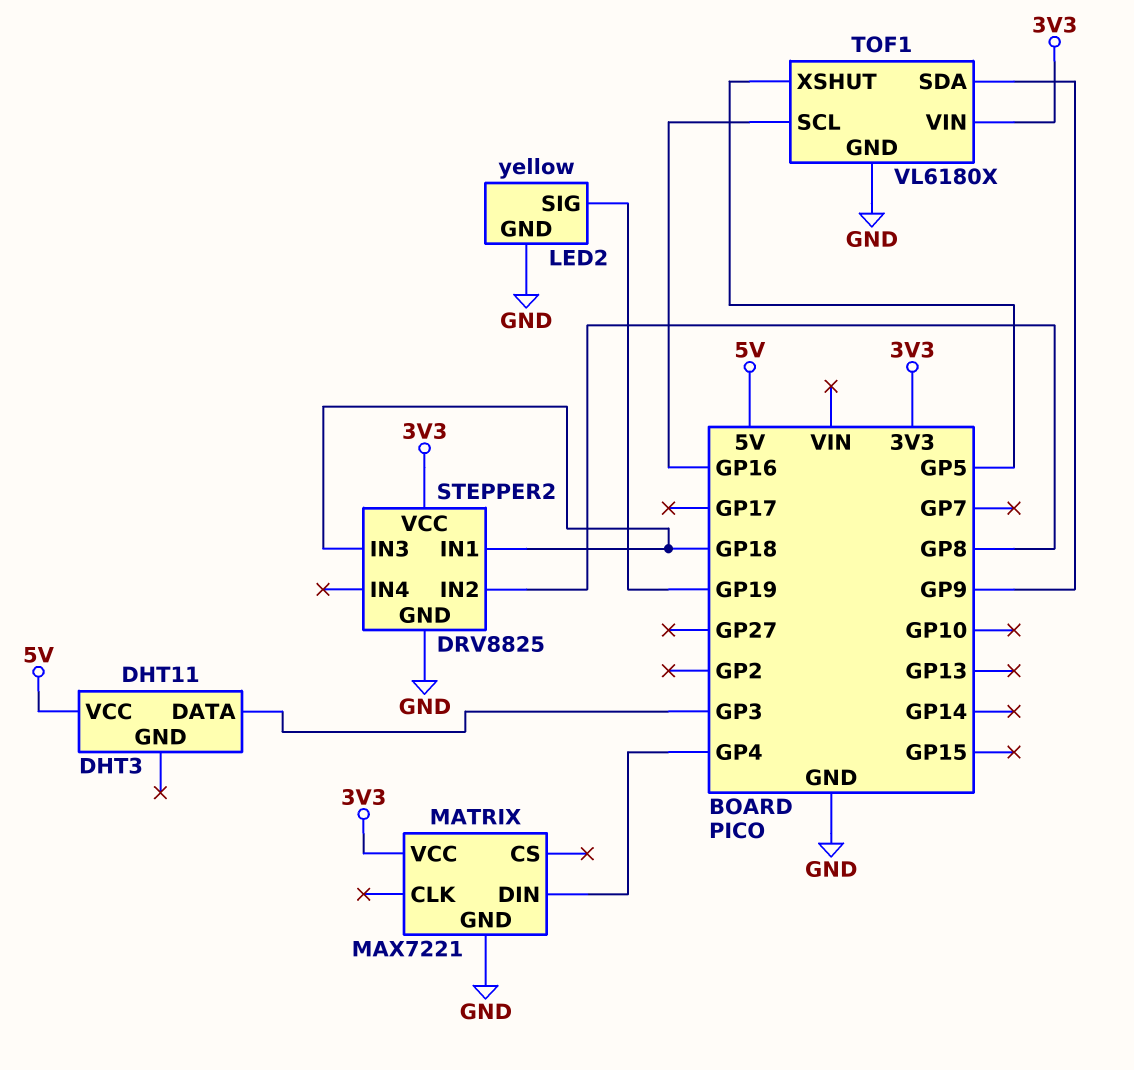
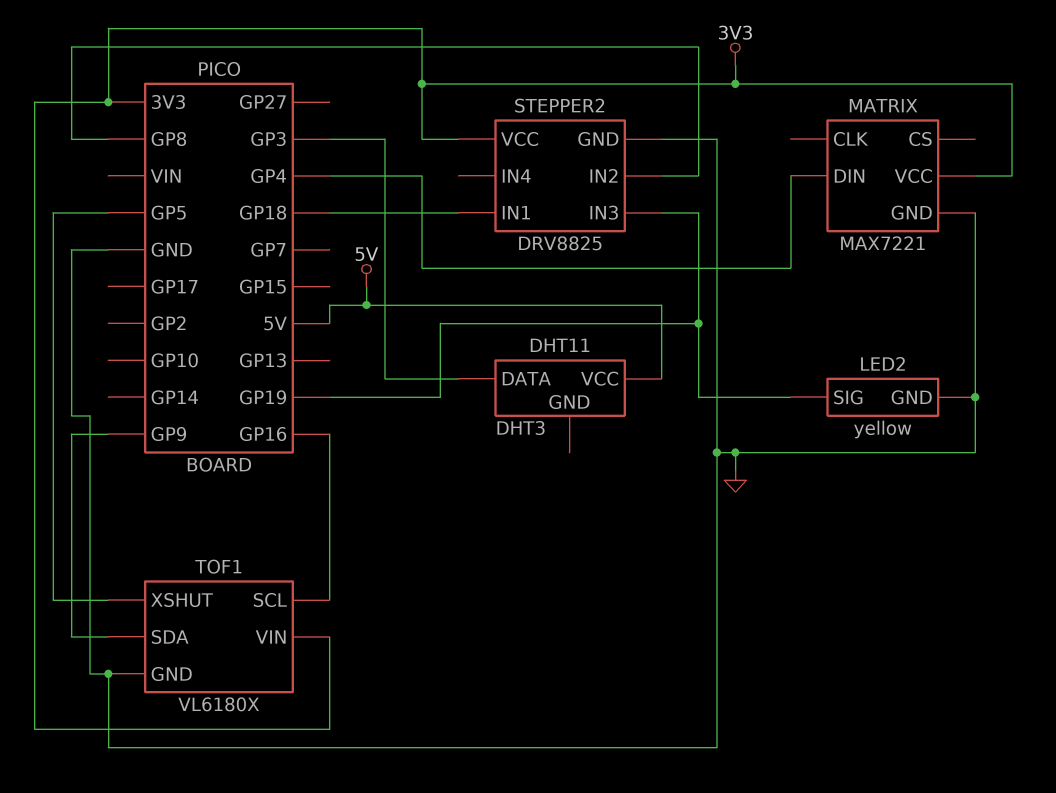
STEPPER2 pin IN3: GP18 -> GP19

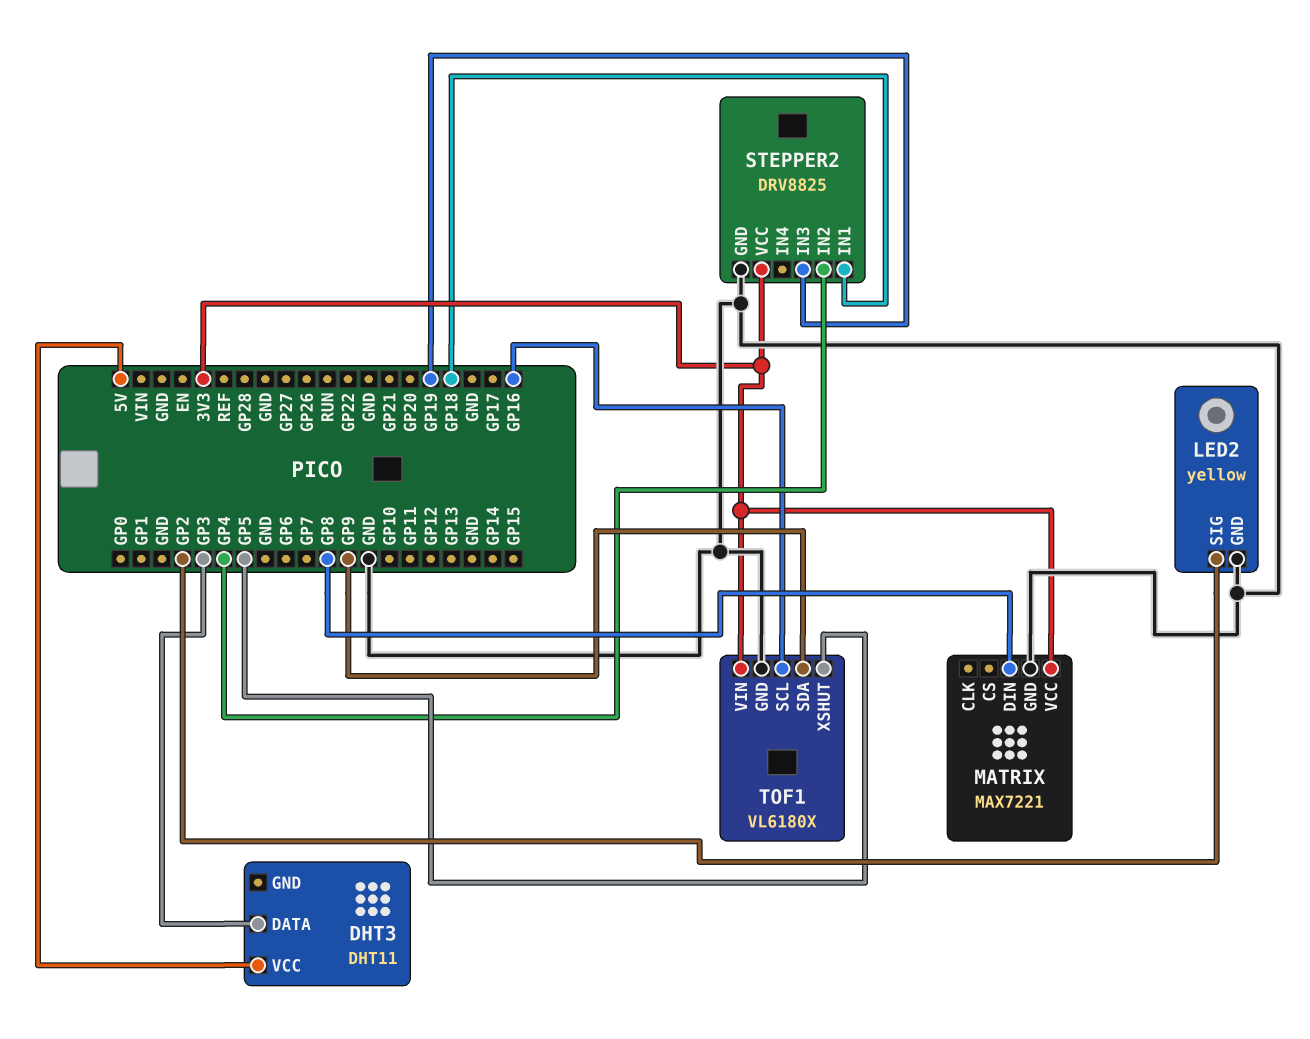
LED2 pin SIG: GP19 -> GP2
MATRIX pin DIN: GP4 -> GP8
STEPPER2 pin IN2: GP8 -> GP4

